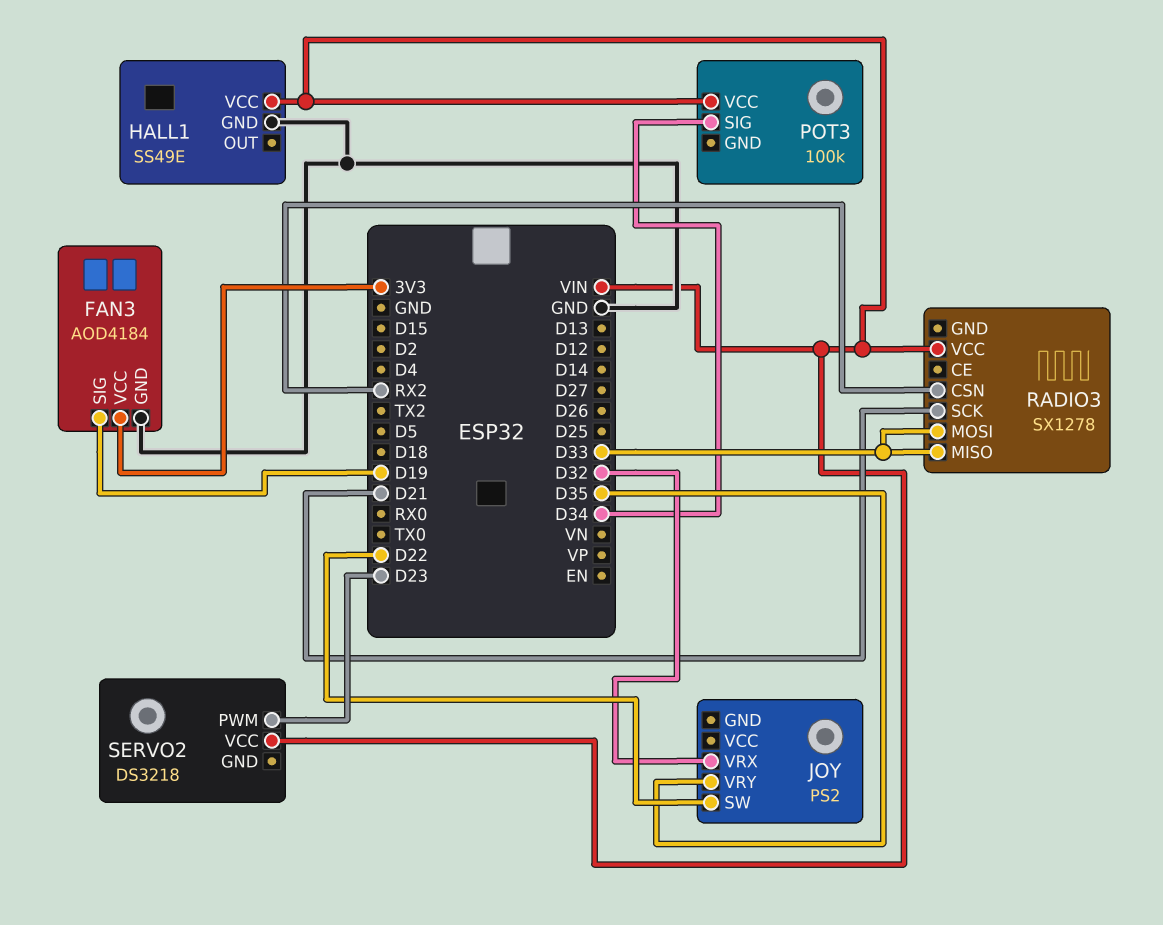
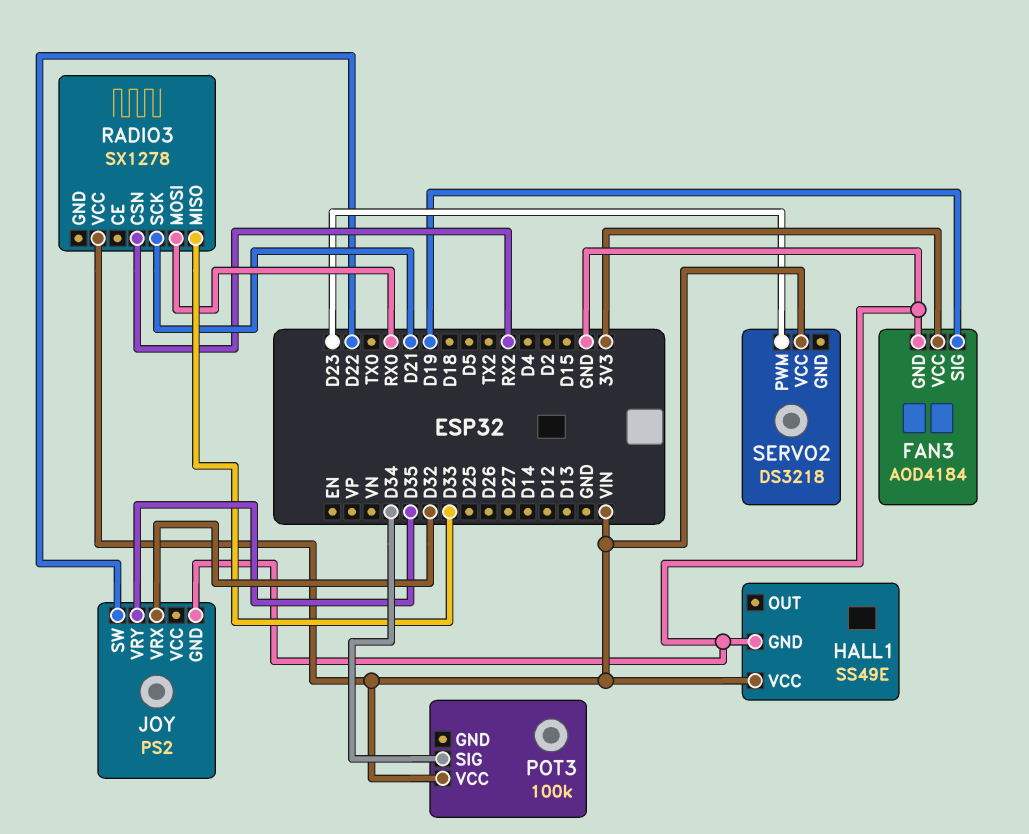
JOY pin GND: none -> GND
RADIO3 pin MOSI: D33 -> RX0

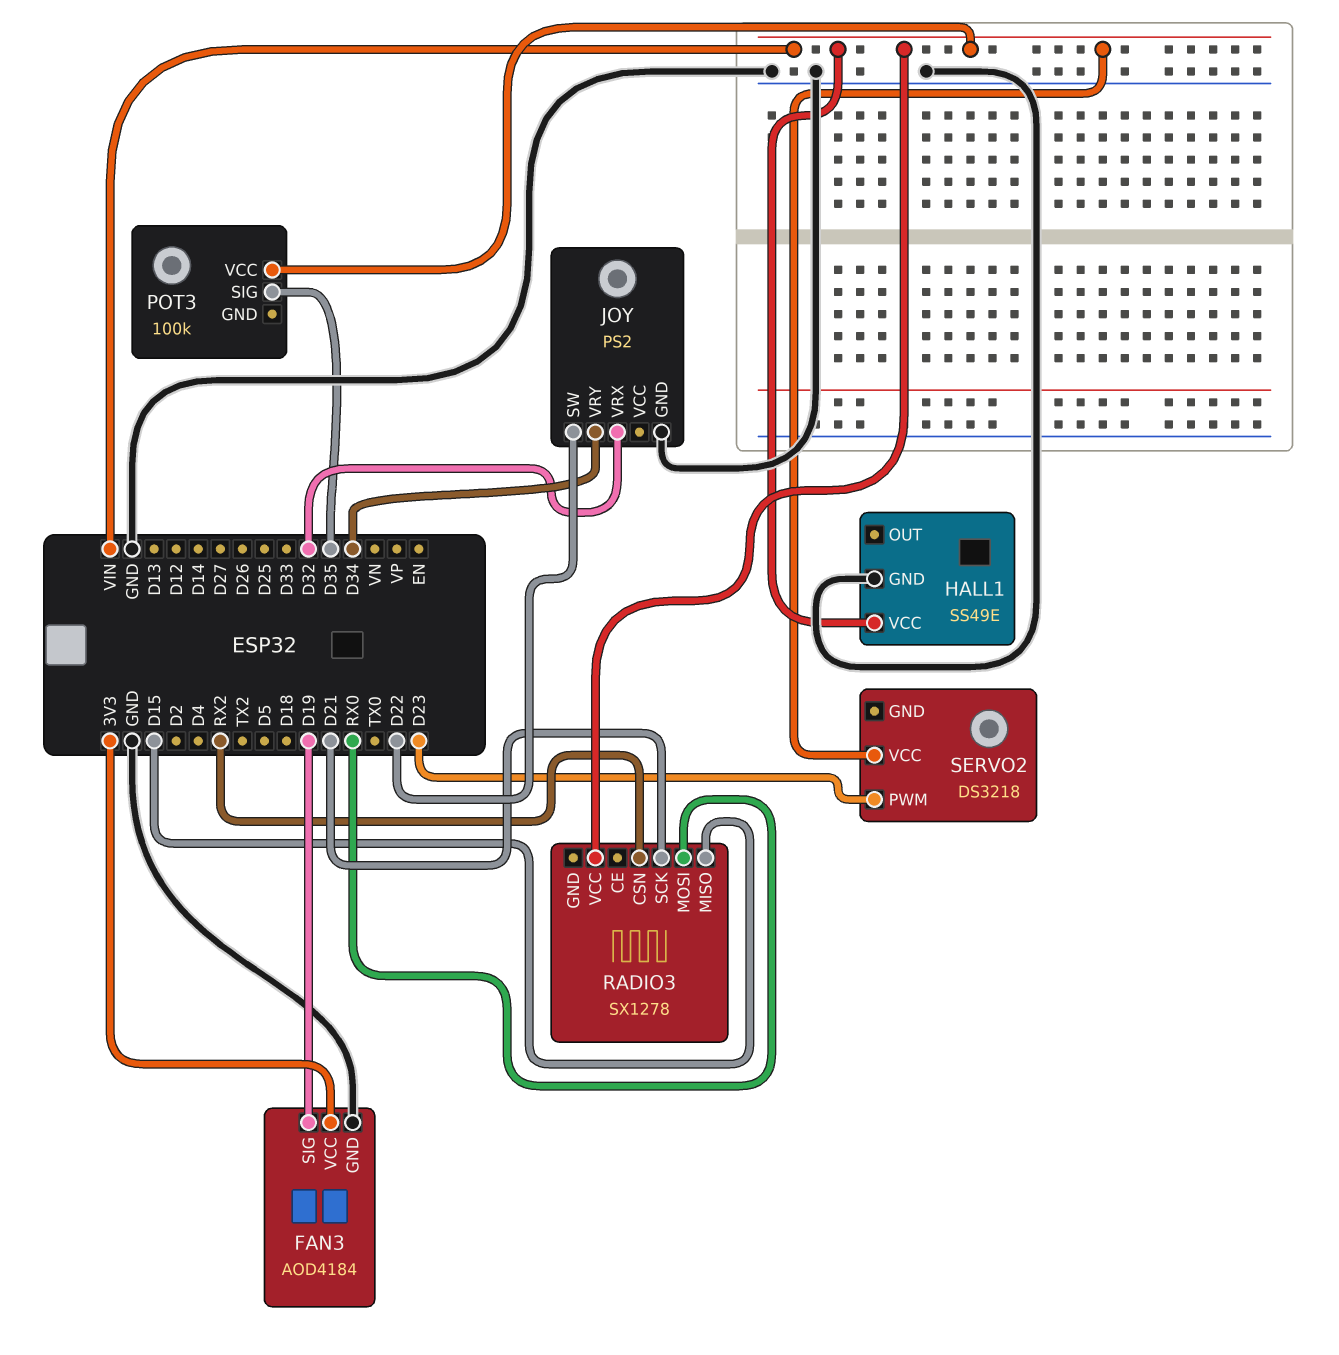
JOY pin VRY: D35 -> D34
POT3 pin SIG: D34 -> D35
RADIO3 pin MISO: D33 -> D15

